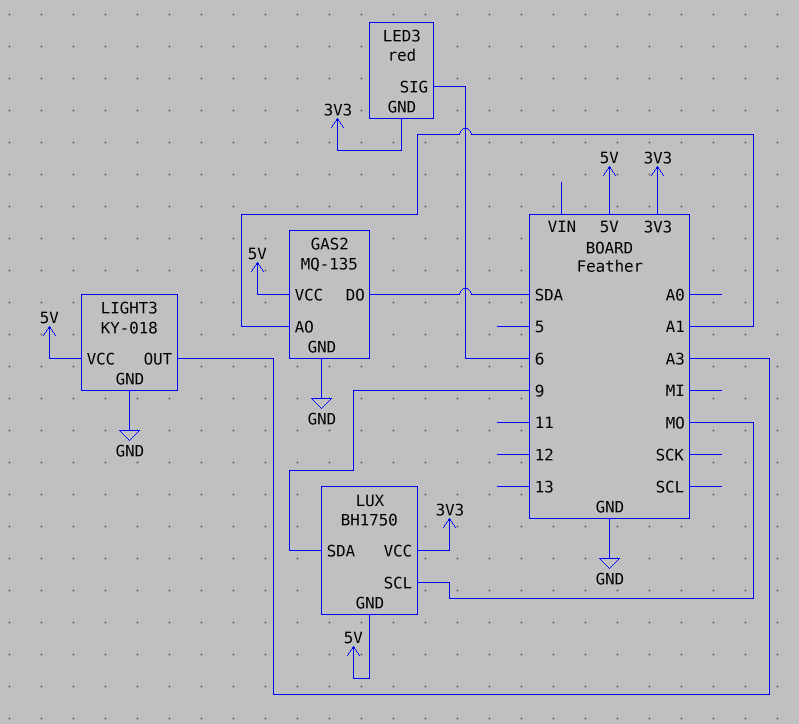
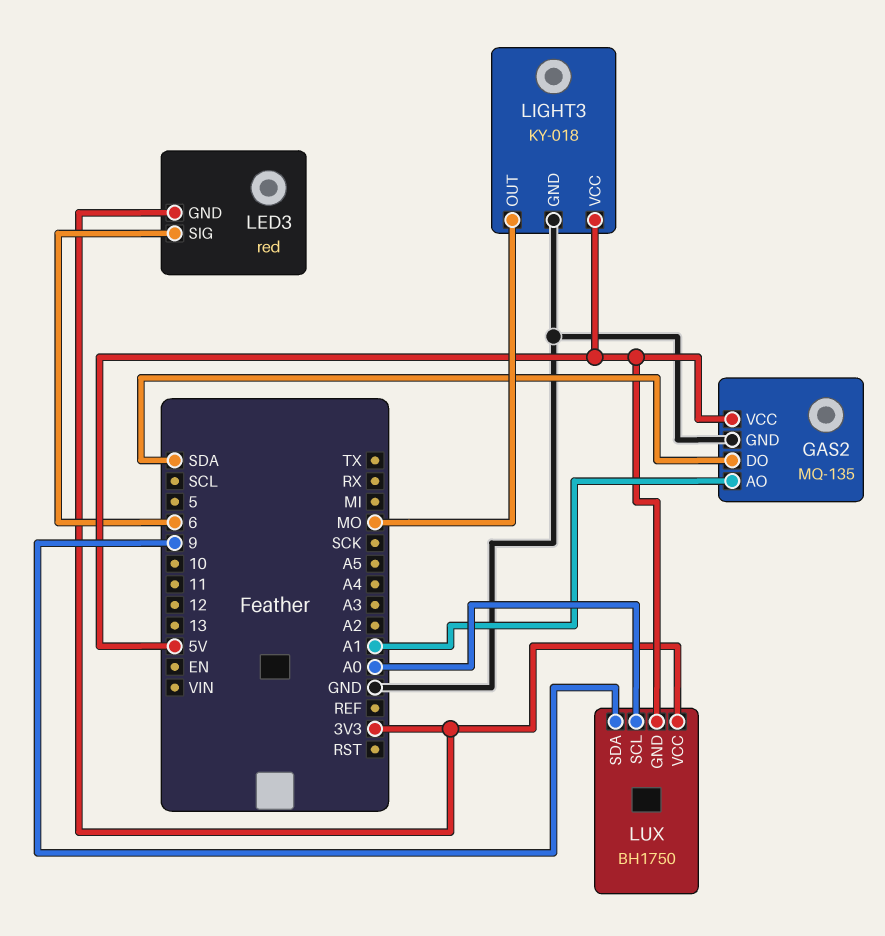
LIGHT3 pin OUT: A3 -> MO
LUX pin SCL: MO -> A0

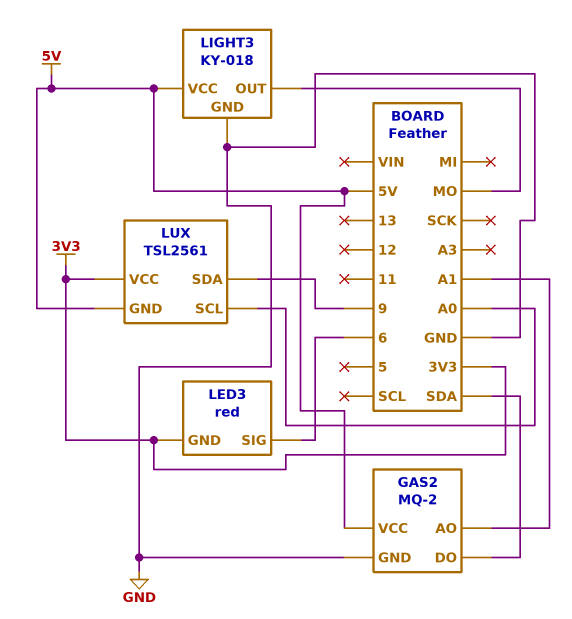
GAS2: MQ-135 -> MQ-2
LUX: BH1750 -> TSL2561

